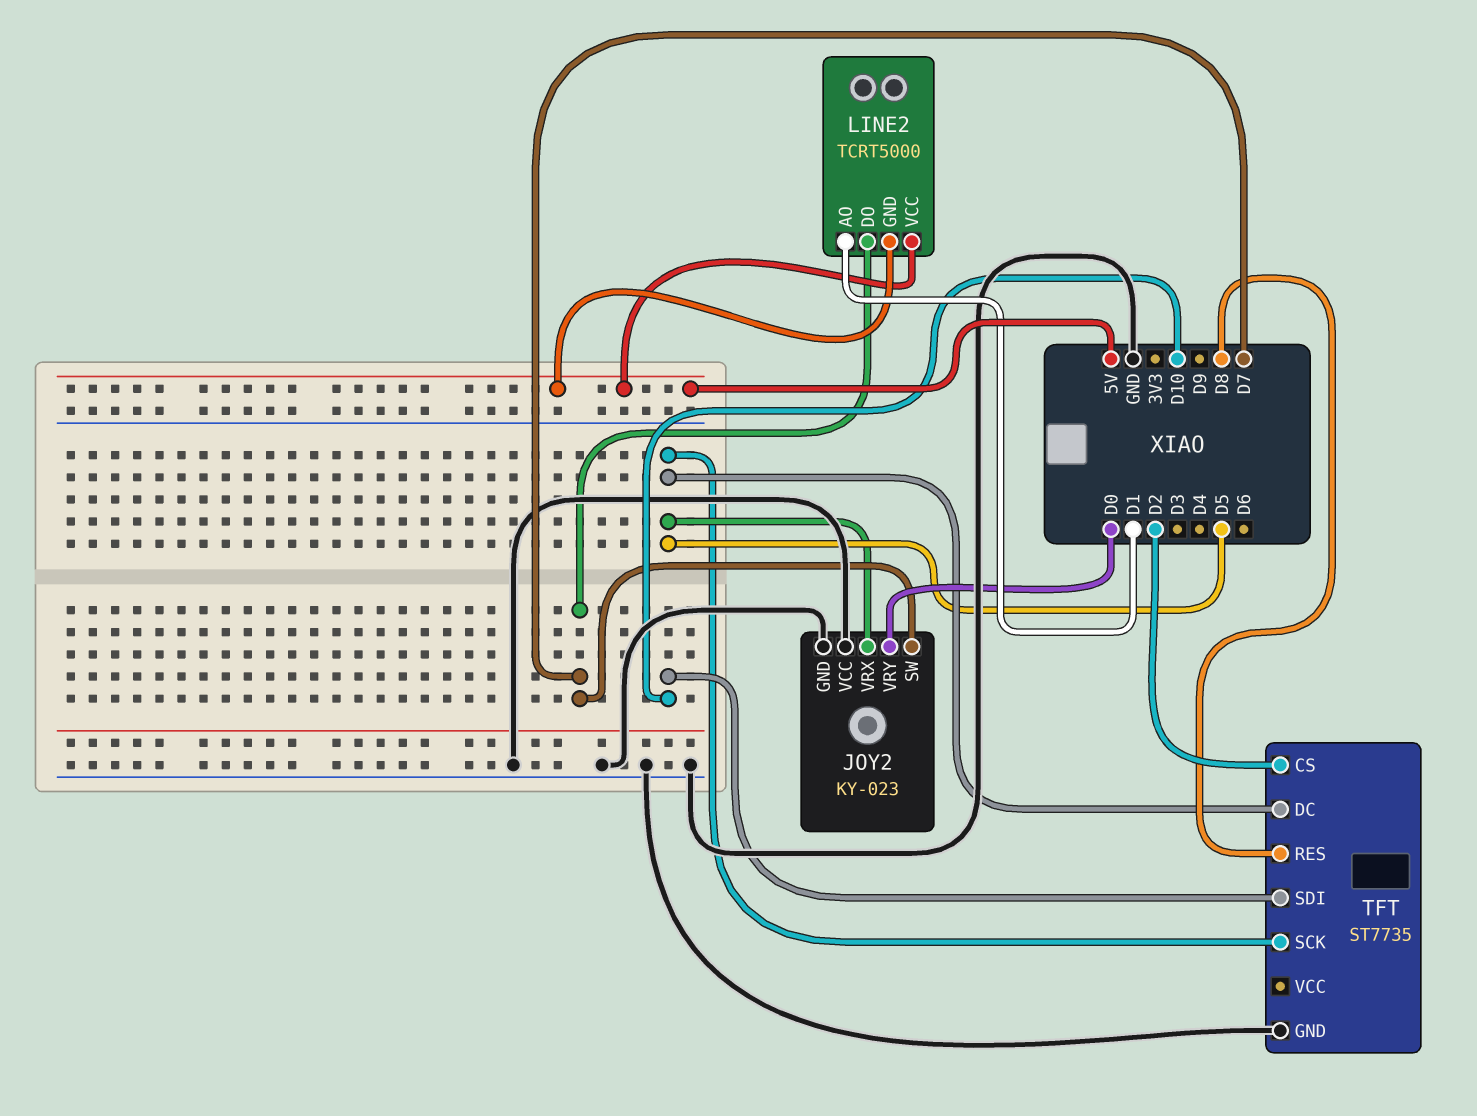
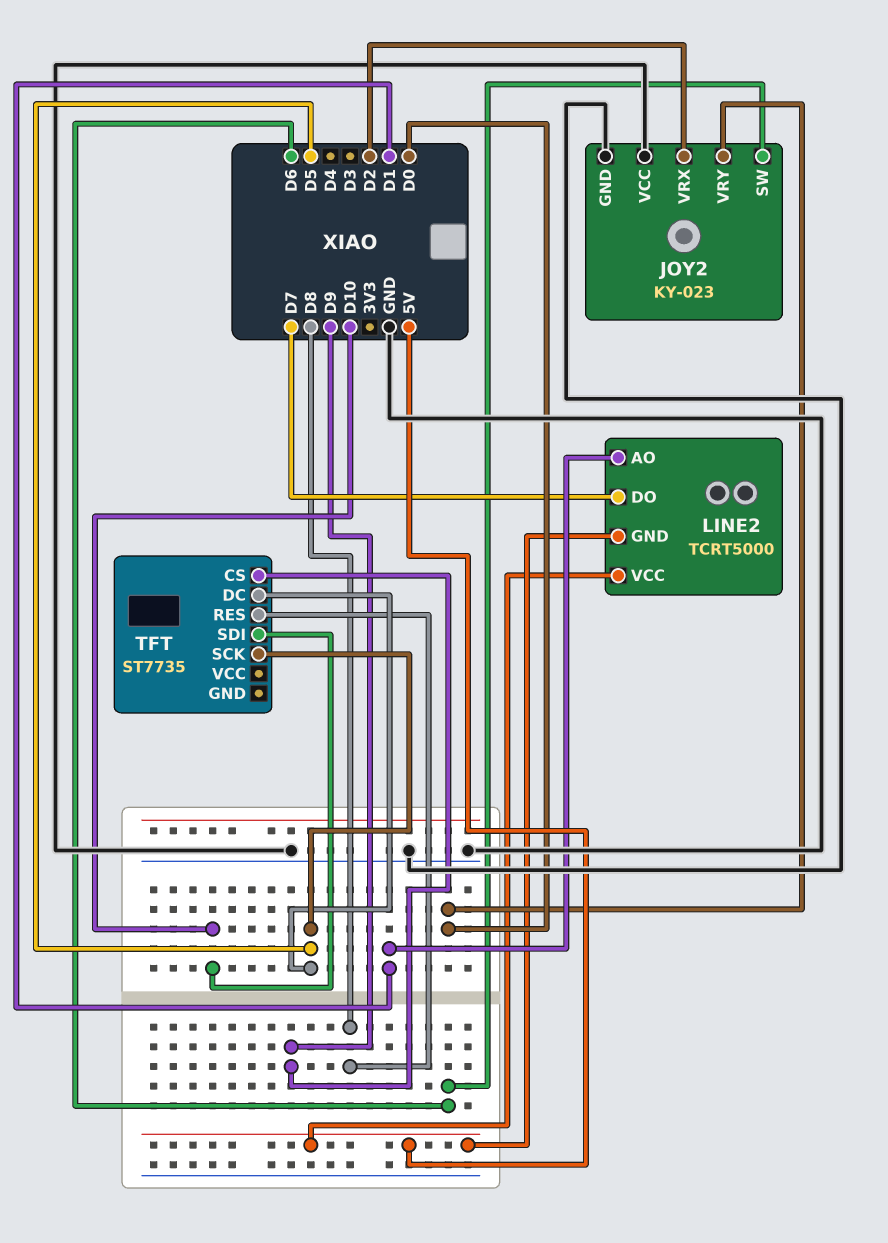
JOY2 pin SW: D7 -> D6
JOY2 pin VRX: D5 -> D2
TFT pin CS: D2 -> D9
TFT pin GND: GND -> none

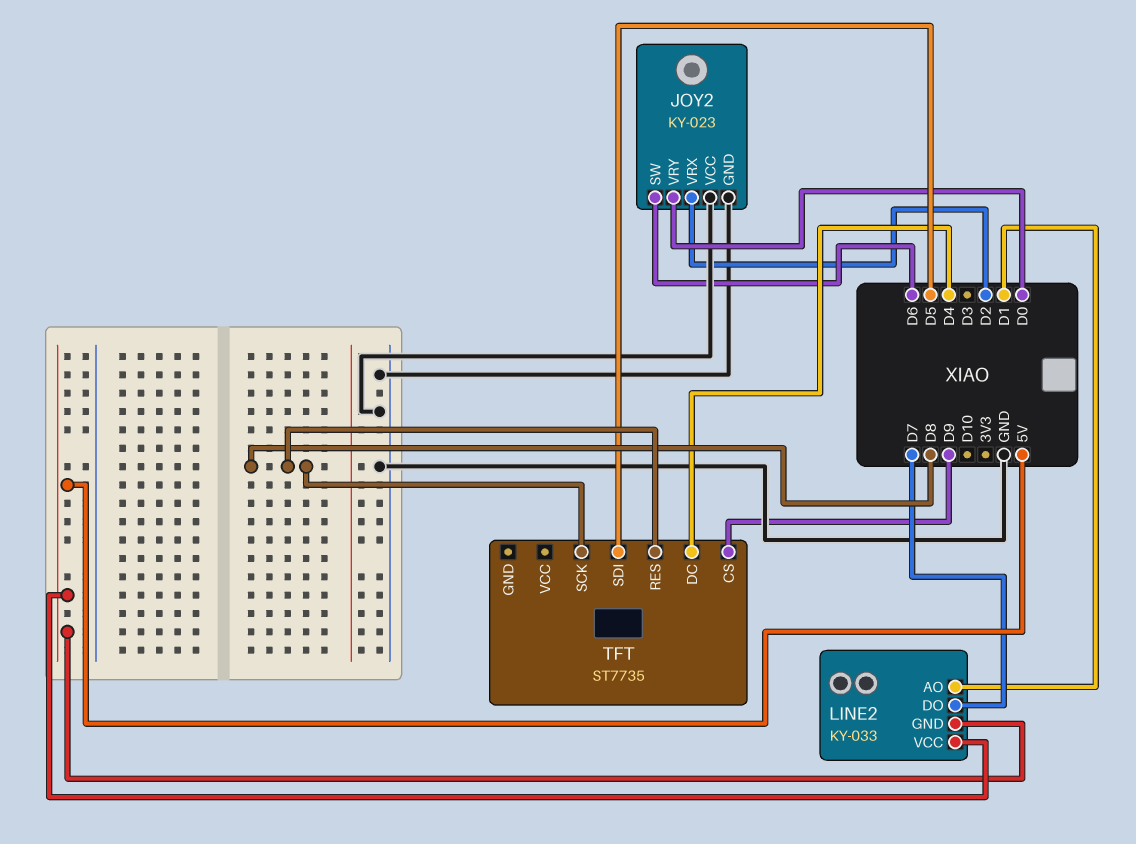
LINE2: TCRT5000 -> KY-033
TFT pin DC: D5 -> D4
TFT pin SCK: D5 -> D8
TFT pin SDI: D10 -> D5

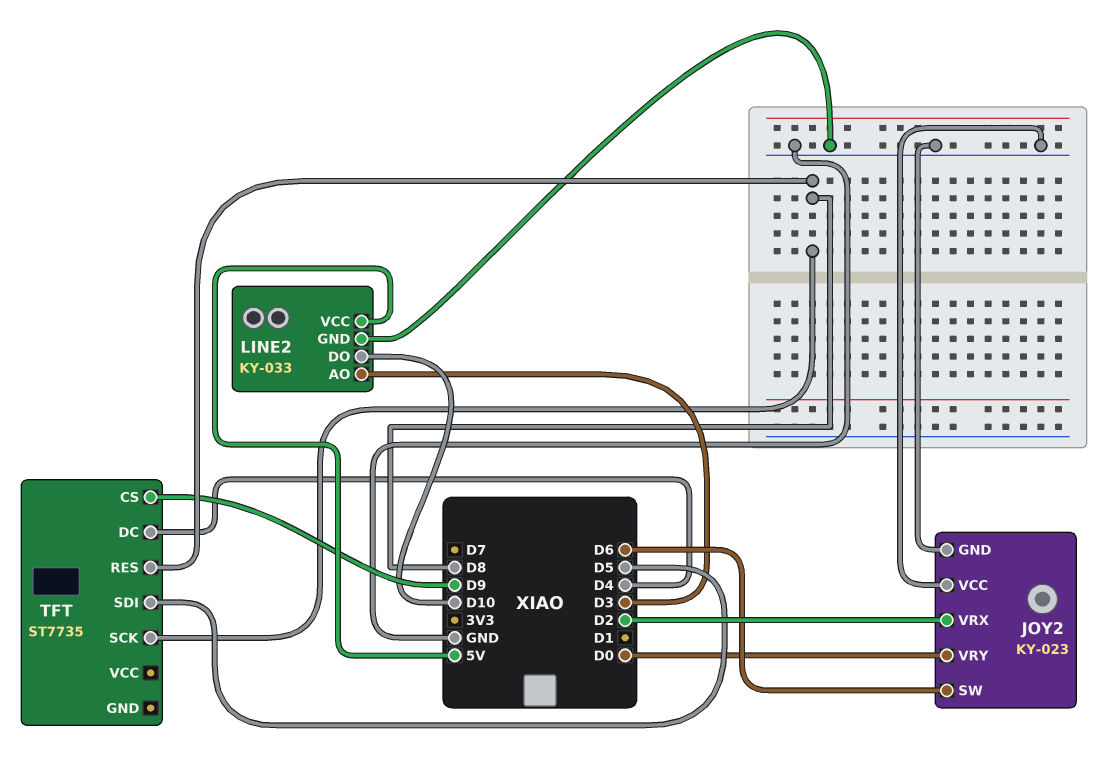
LINE2 pin AO: D1 -> D3
LINE2 pin DO: D7 -> D10
LINE2 pin GND: 5V -> GND

